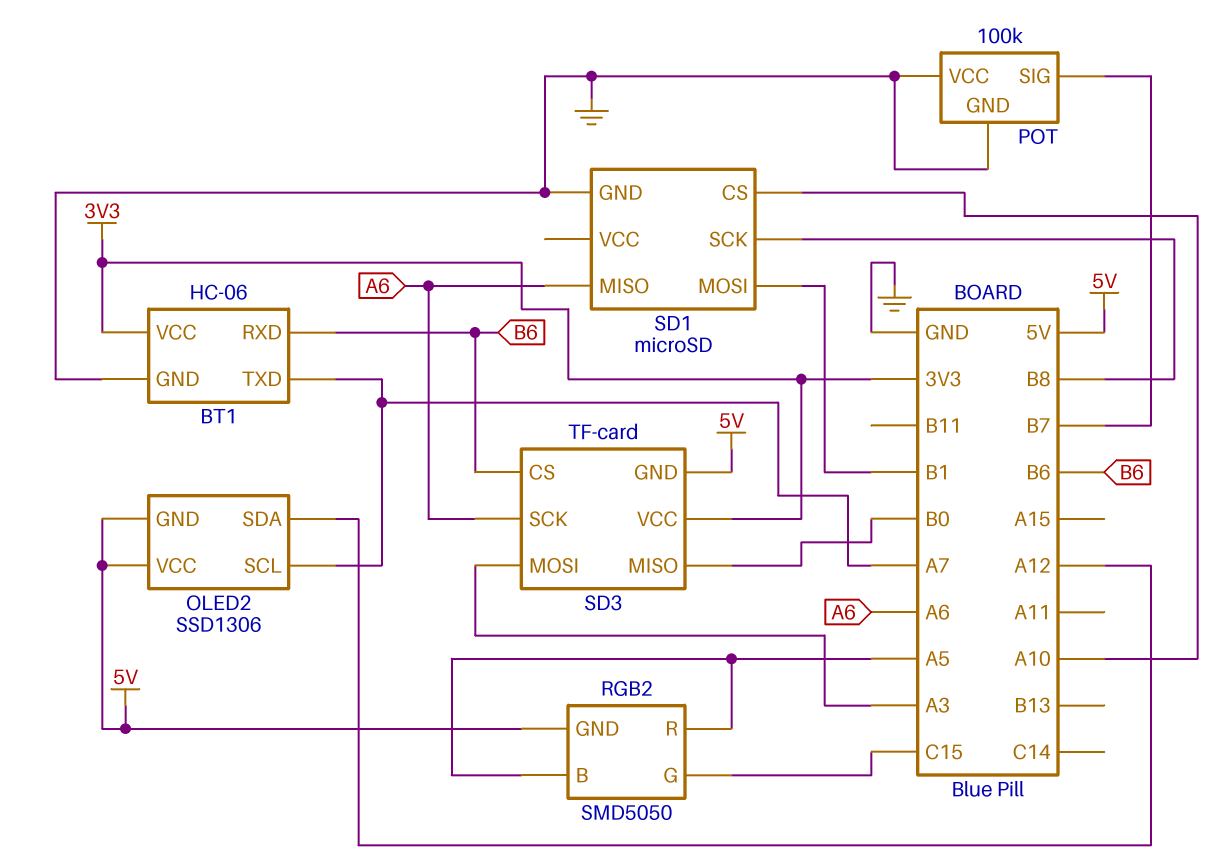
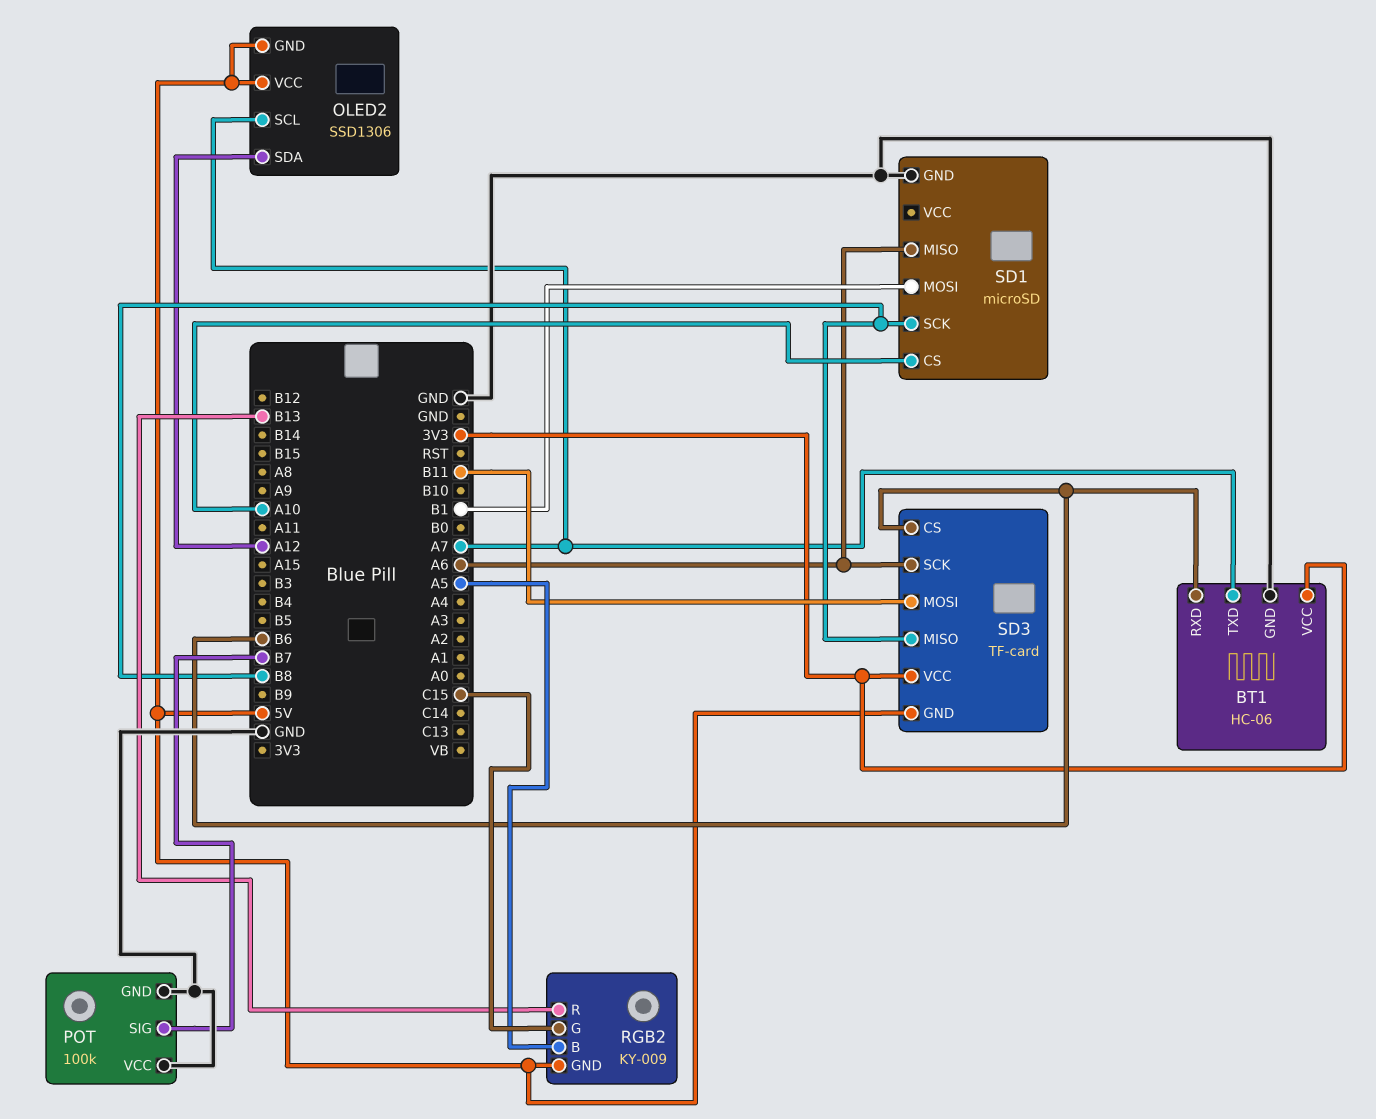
RGB2: SMD5050 -> KY-009
RGB2 pin R: A5 -> B13
SD3 pin MISO: B0 -> B8
SD3 pin MOSI: A3 -> B11

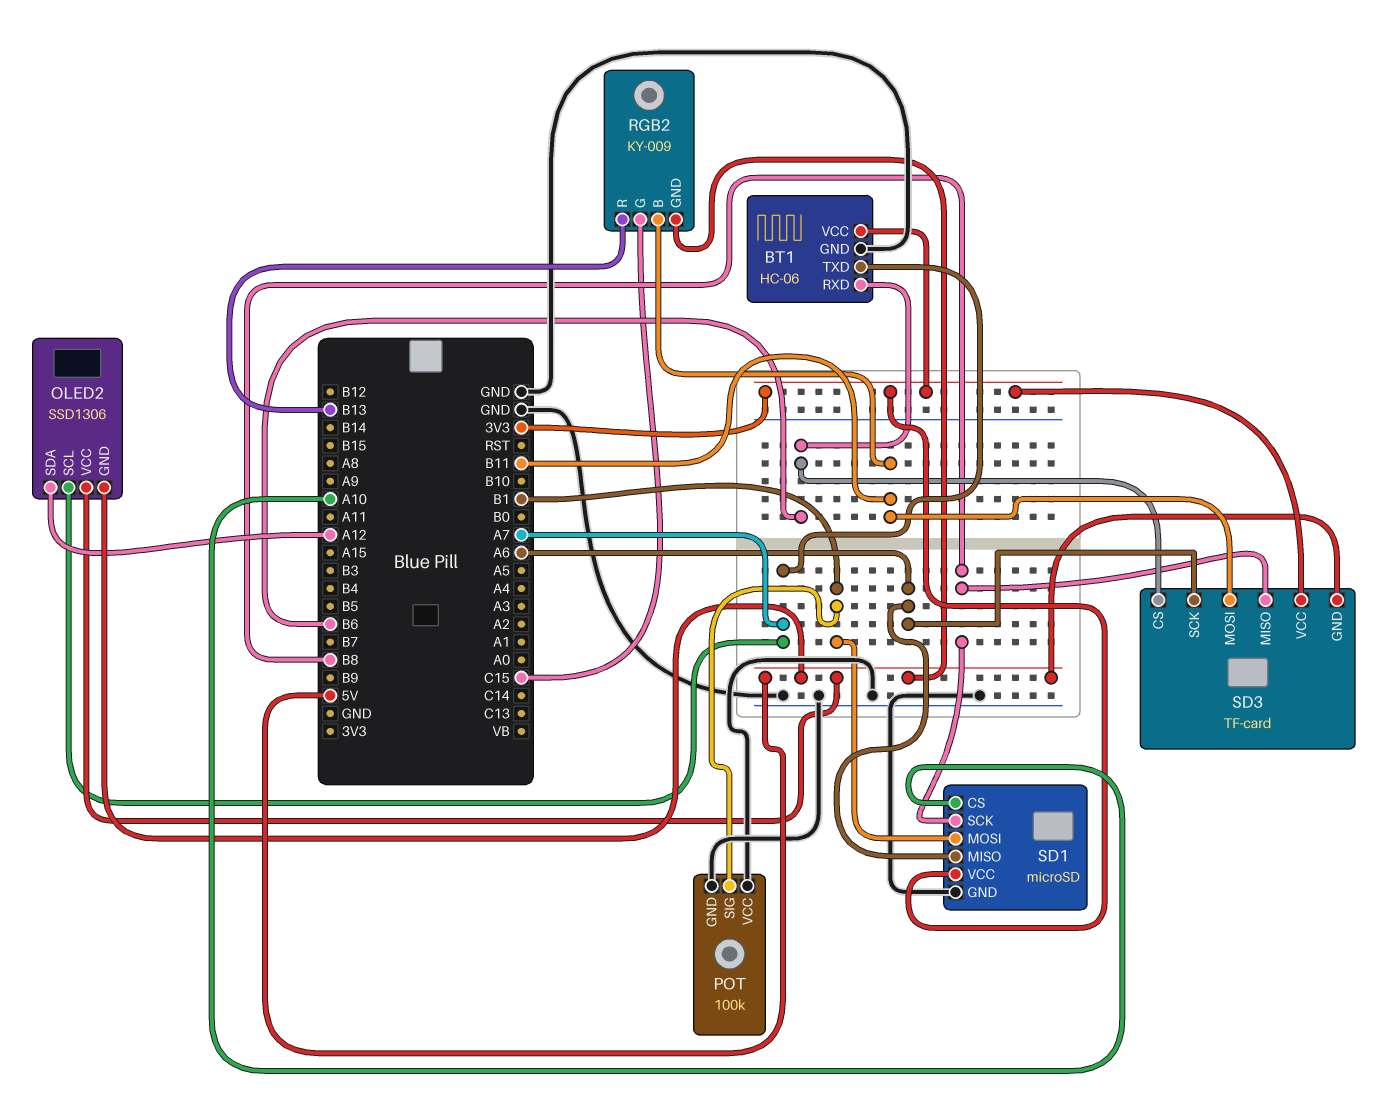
POT pin SIG: B7 -> B1
RGB2 pin B: A5 -> B11
SD1 pin VCC: none -> 3V3

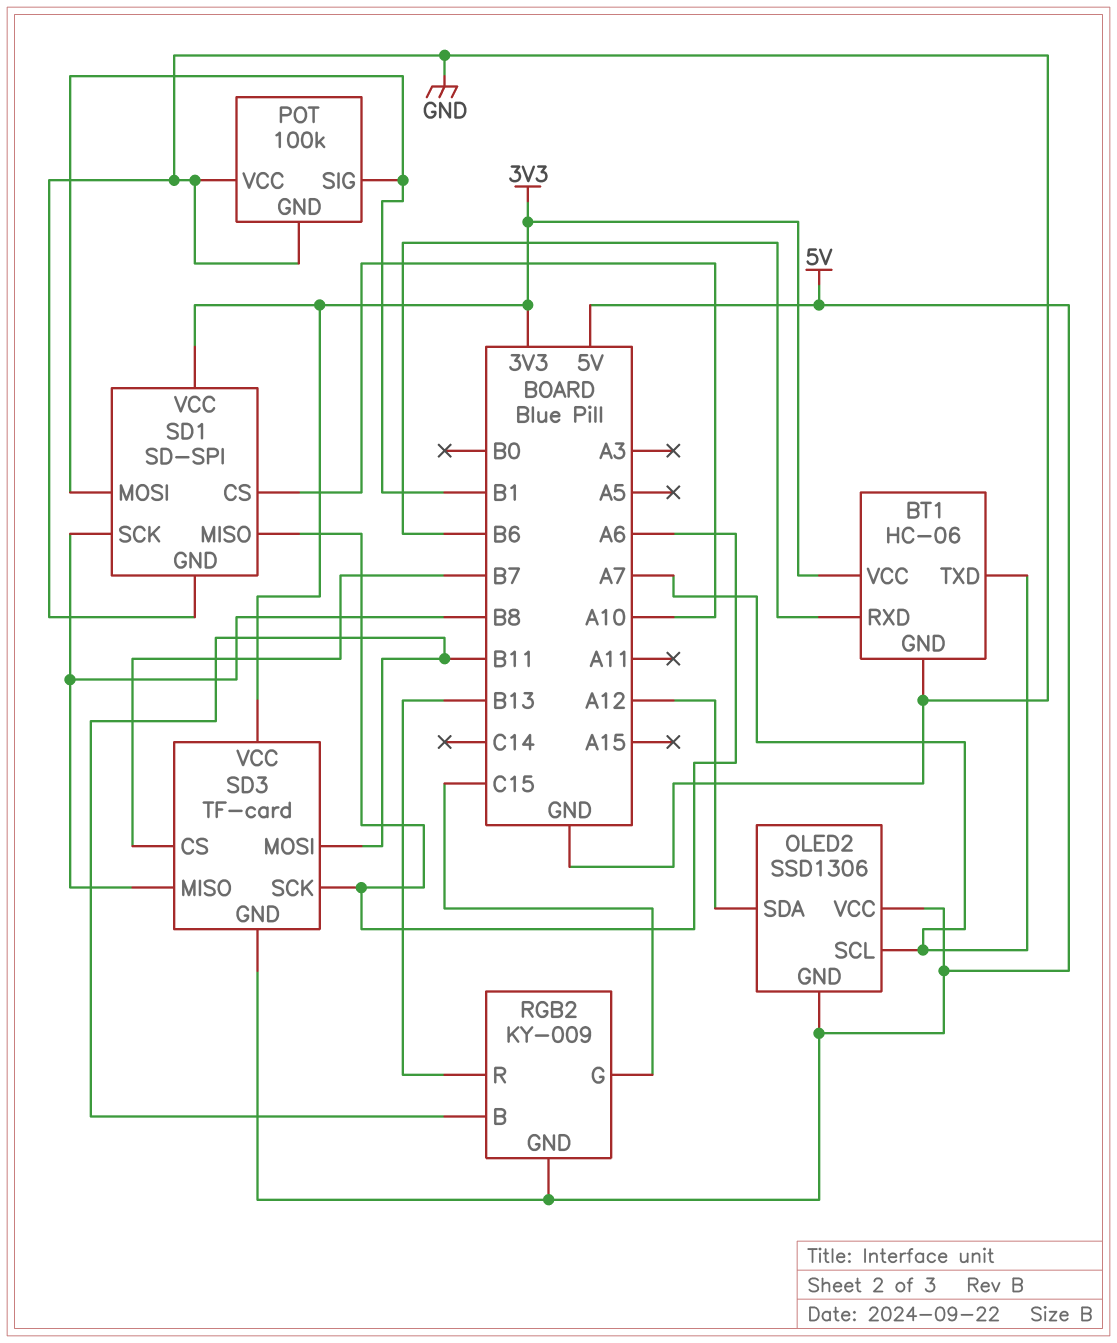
SD1: microSD -> SD-SPI
SD3 pin CS: B6 -> B7

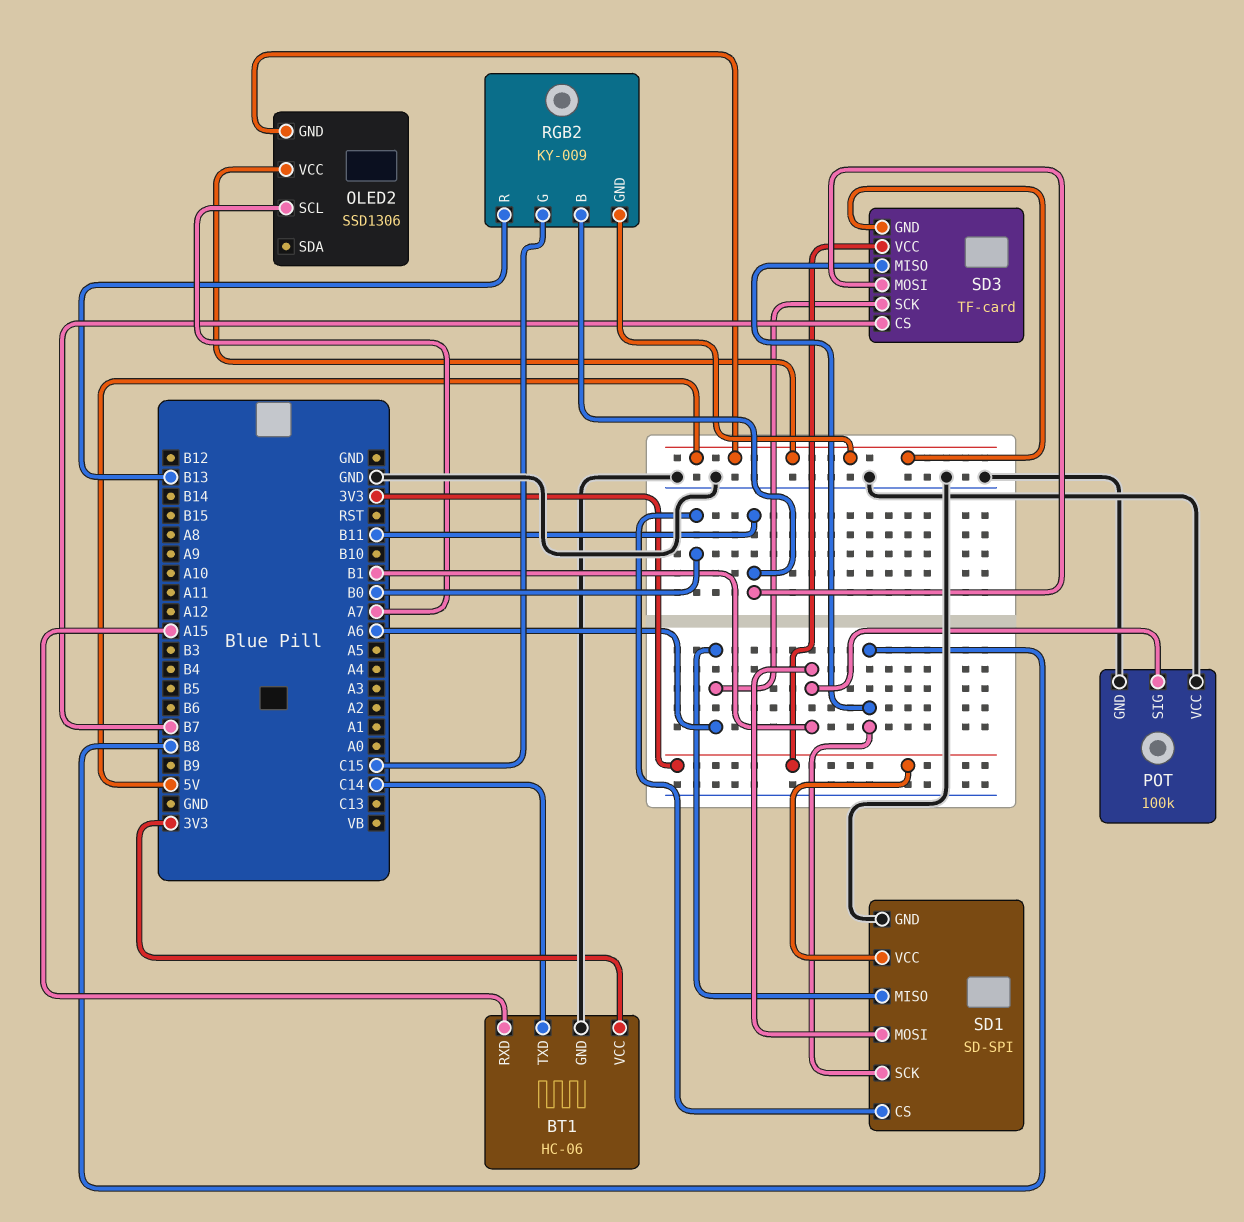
BT1 pin RXD: B6 -> A15
BT1 pin TXD: A7 -> C14
OLED2 pin SDA: A12 -> none
SD1 pin CS: A10 -> B0

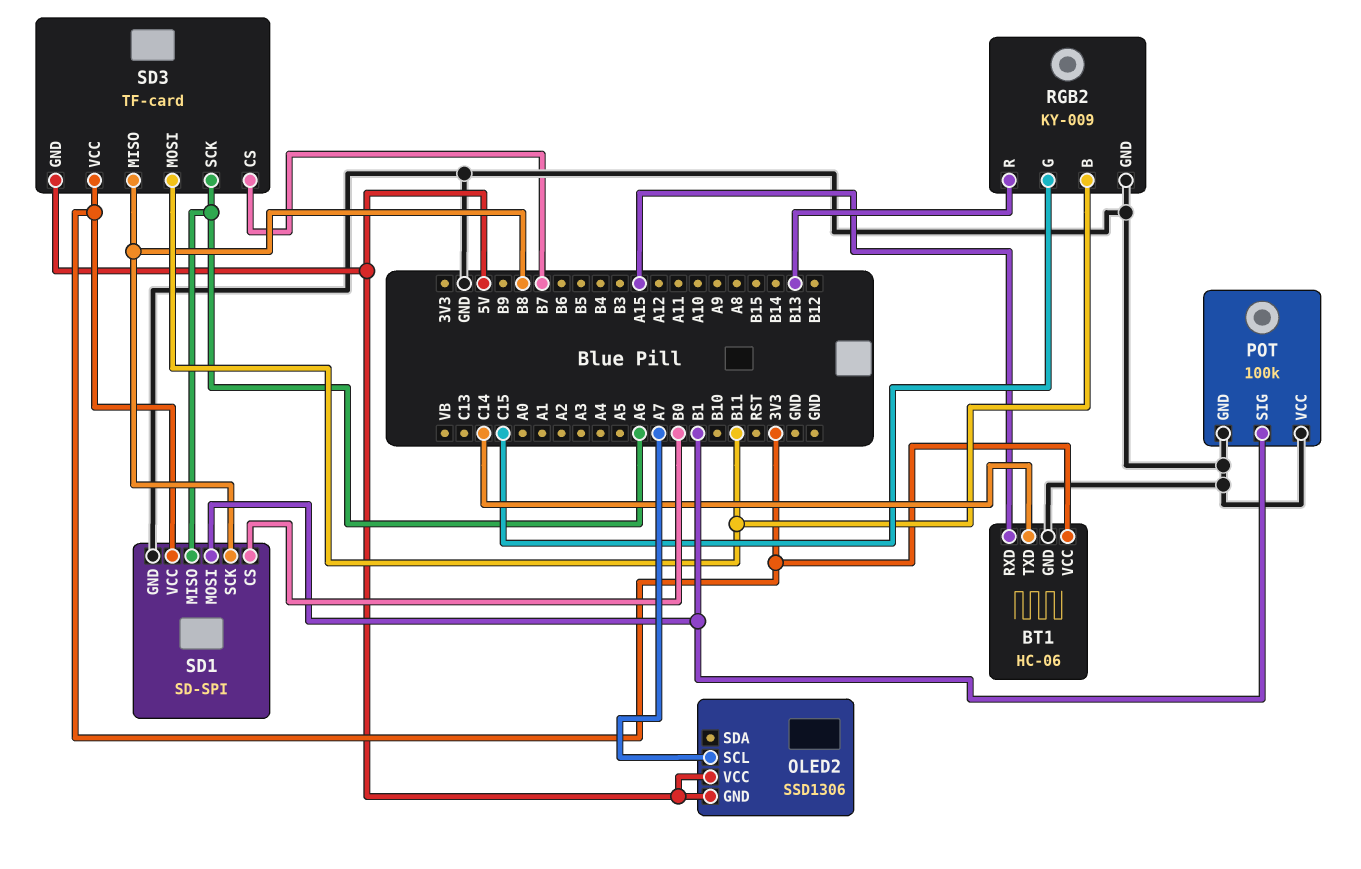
RGB2 pin GND: 5V -> GND

